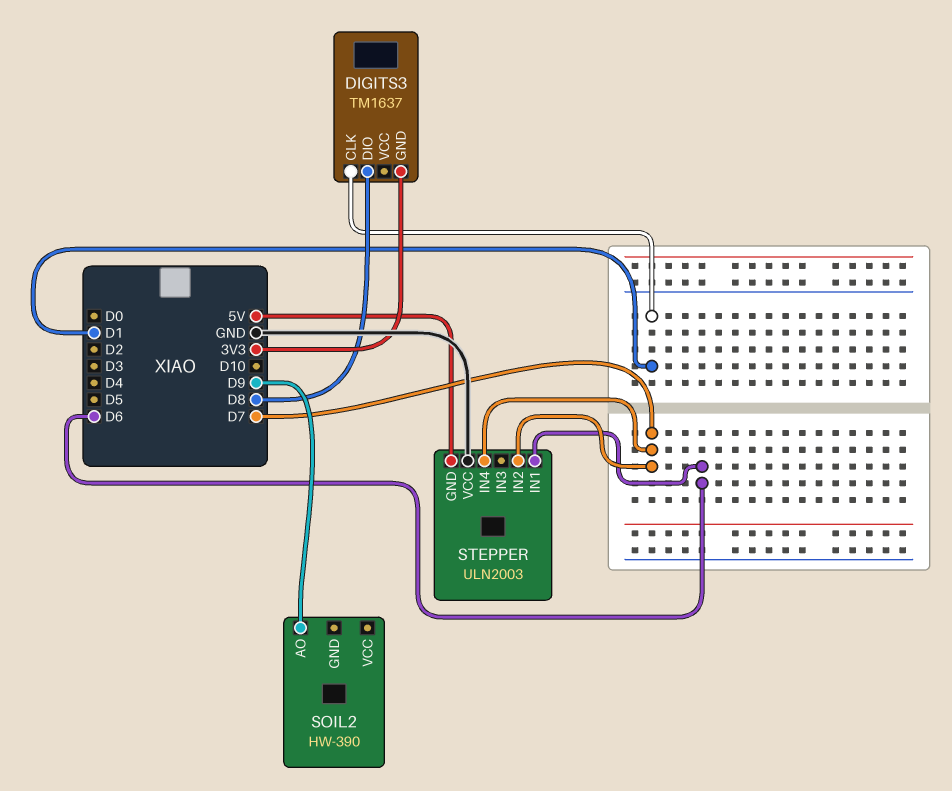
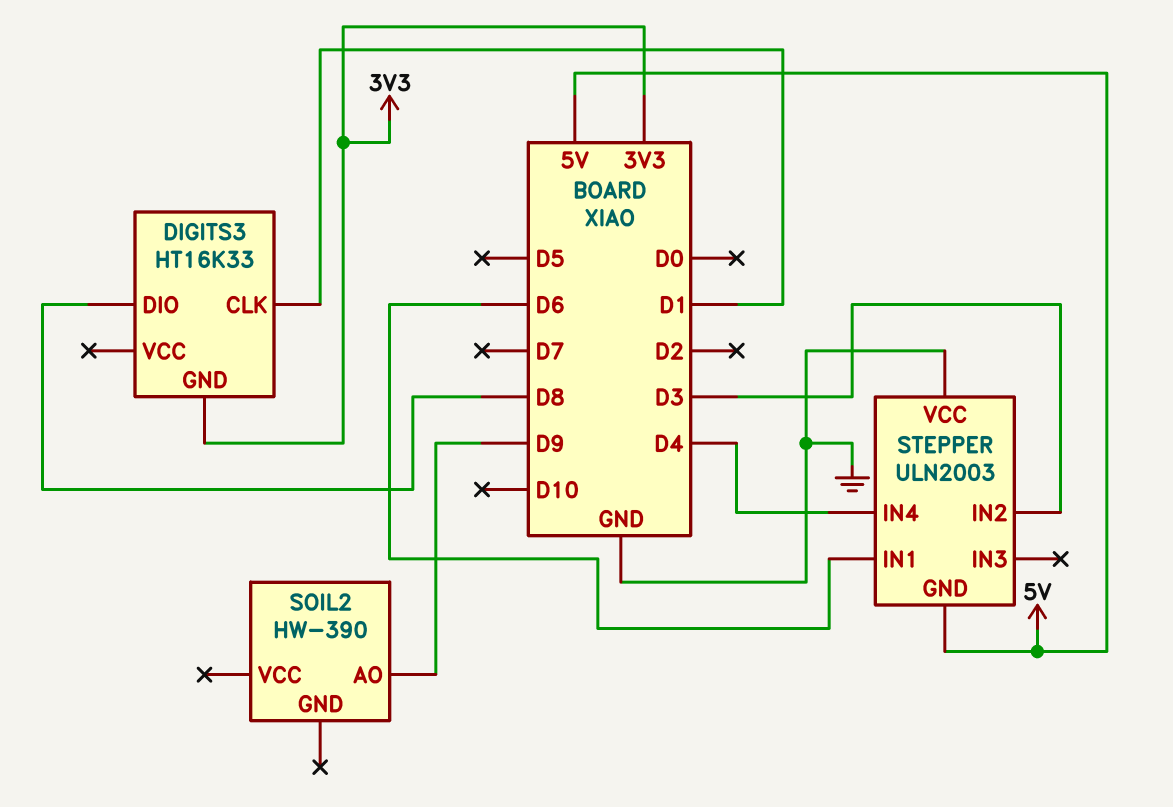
DIGITS3: TM1637 -> HT16K33
STEPPER pin IN2: D7 -> D3
STEPPER pin IN4: D7 -> D4

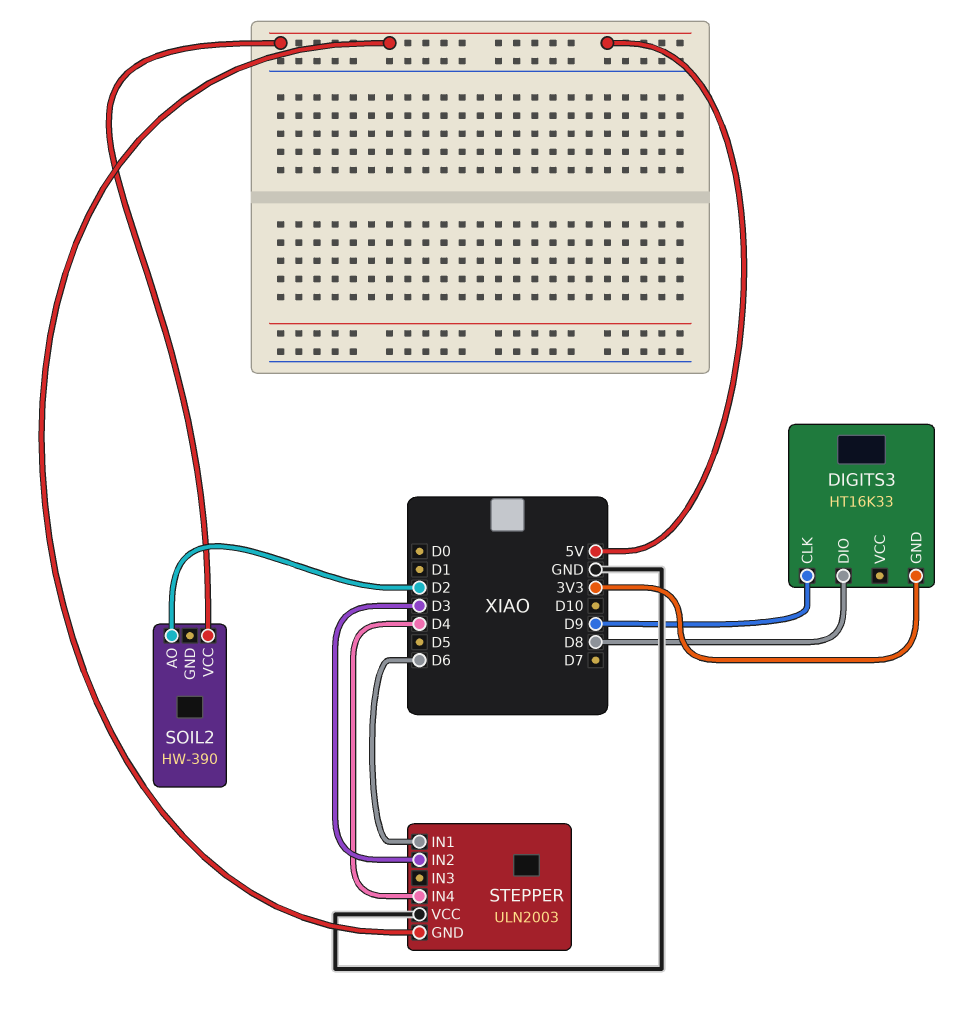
DIGITS3 pin CLK: D1 -> D9
SOIL2 pin AO: D9 -> D2
SOIL2 pin VCC: none -> 5V

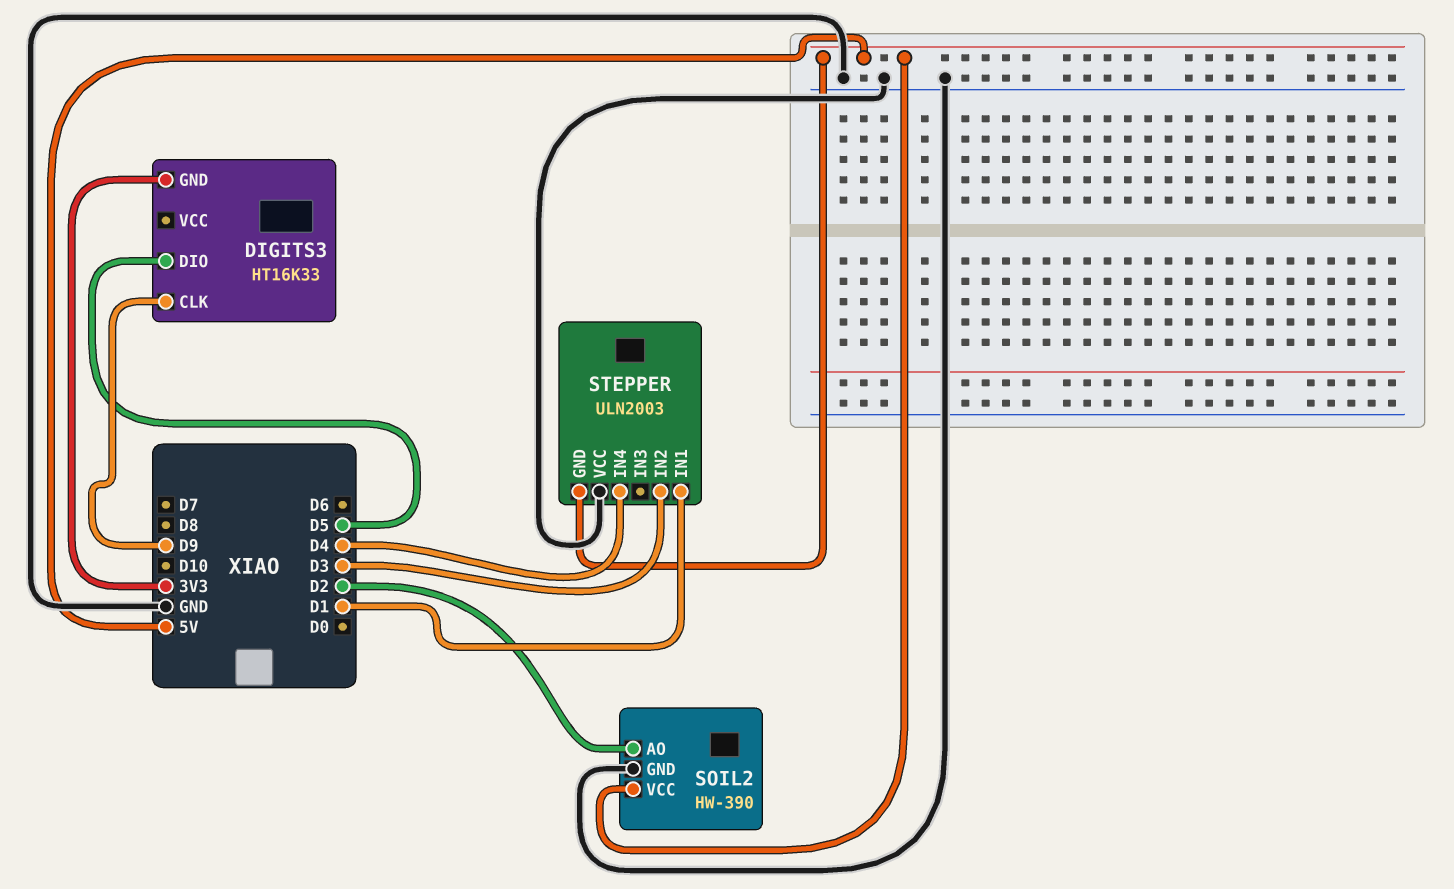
DIGITS3 pin DIO: D8 -> D5
SOIL2 pin GND: none -> GND
STEPPER pin IN1: D6 -> D1

